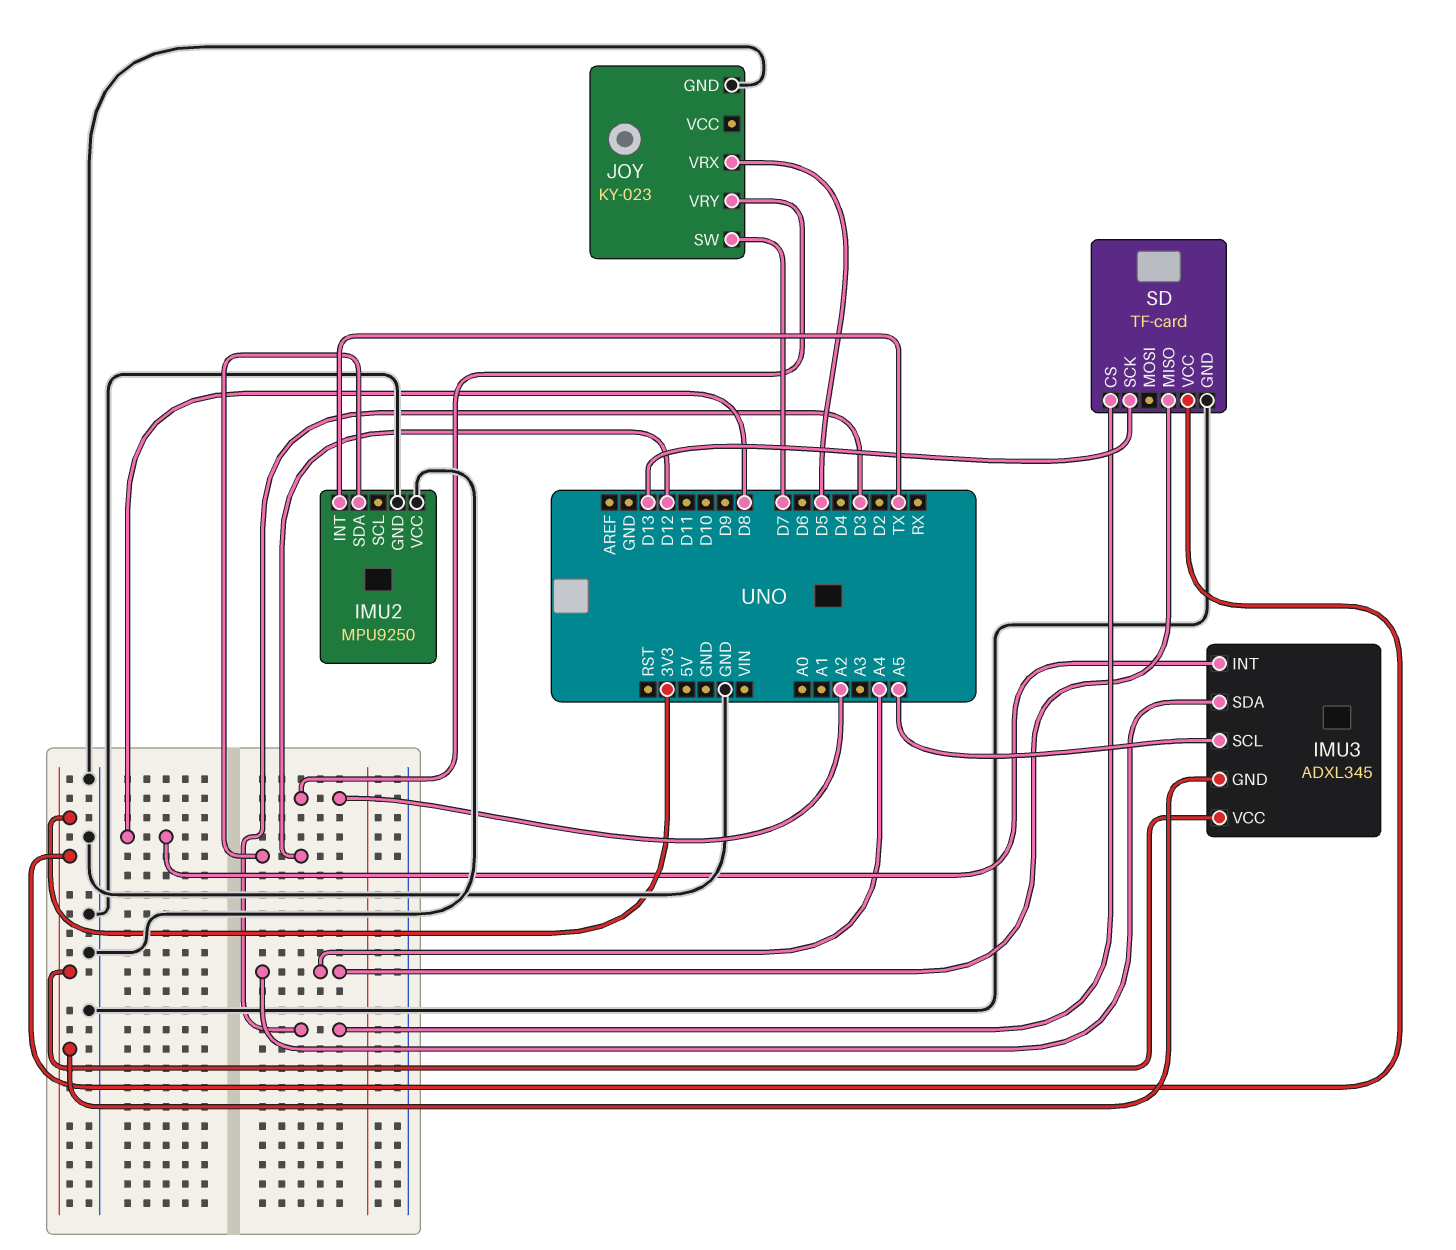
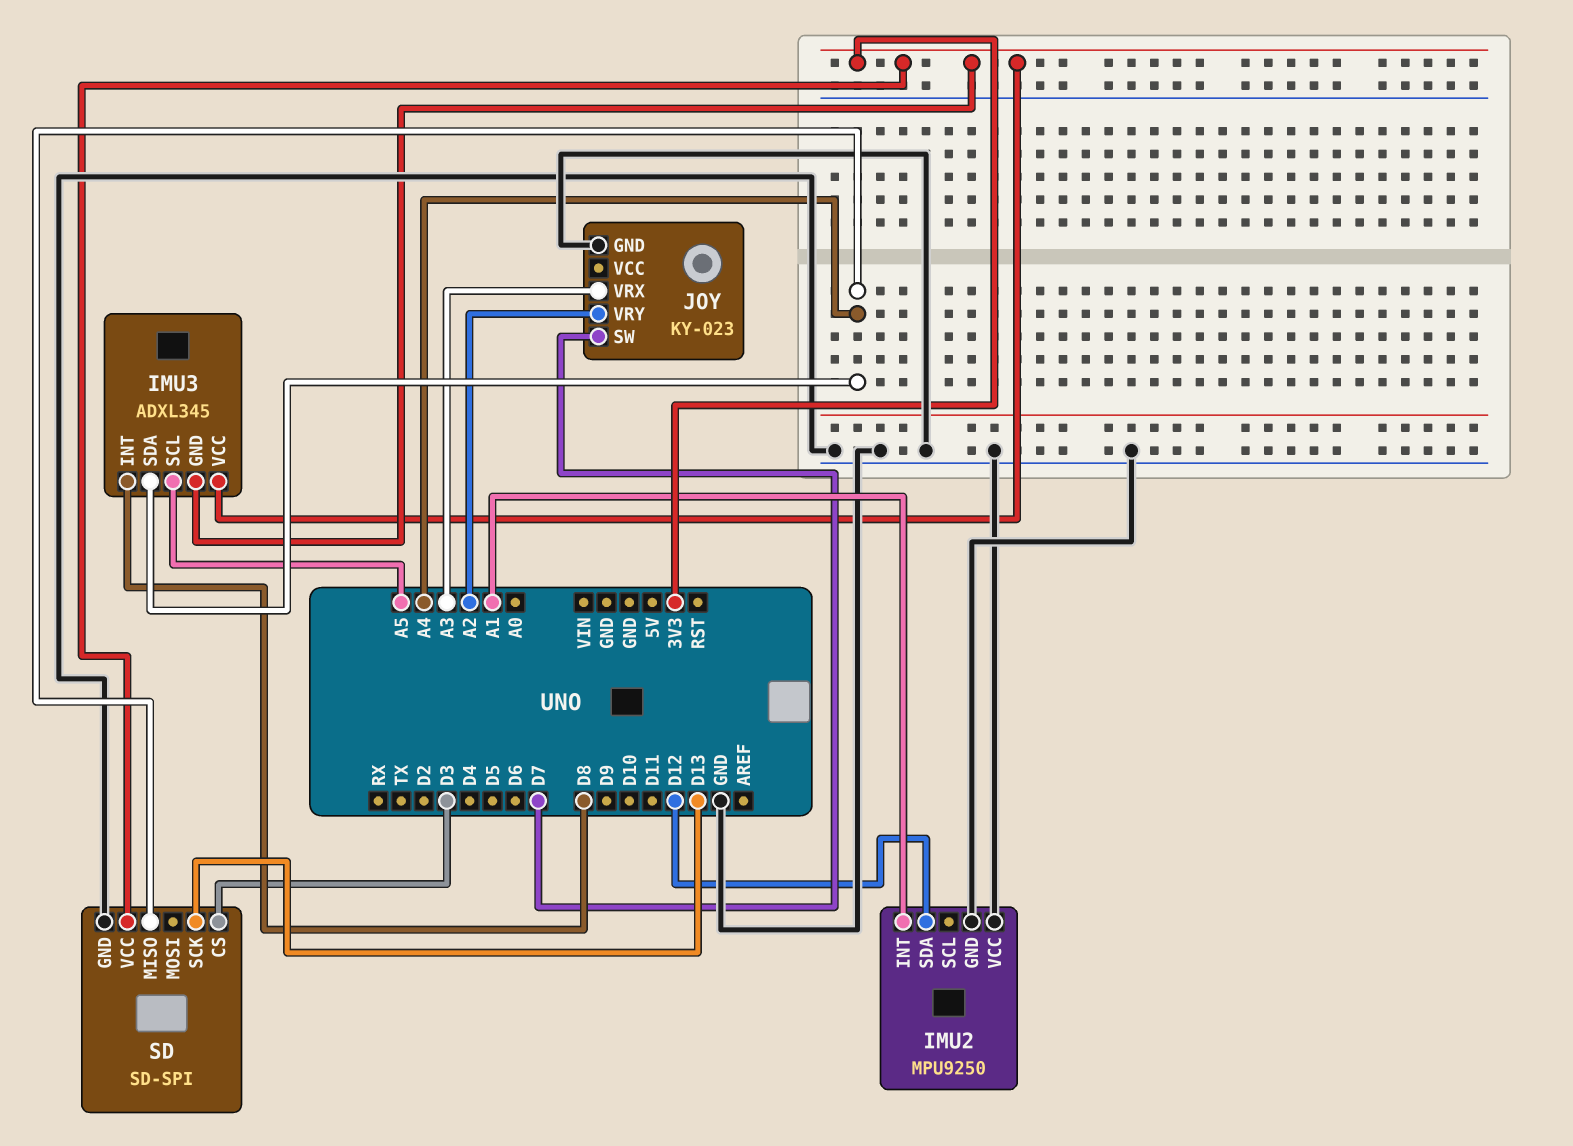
IMU2 pin INT: TX -> A1
JOY pin VRX: D5 -> A3
SD: TF-card -> SD-SPI

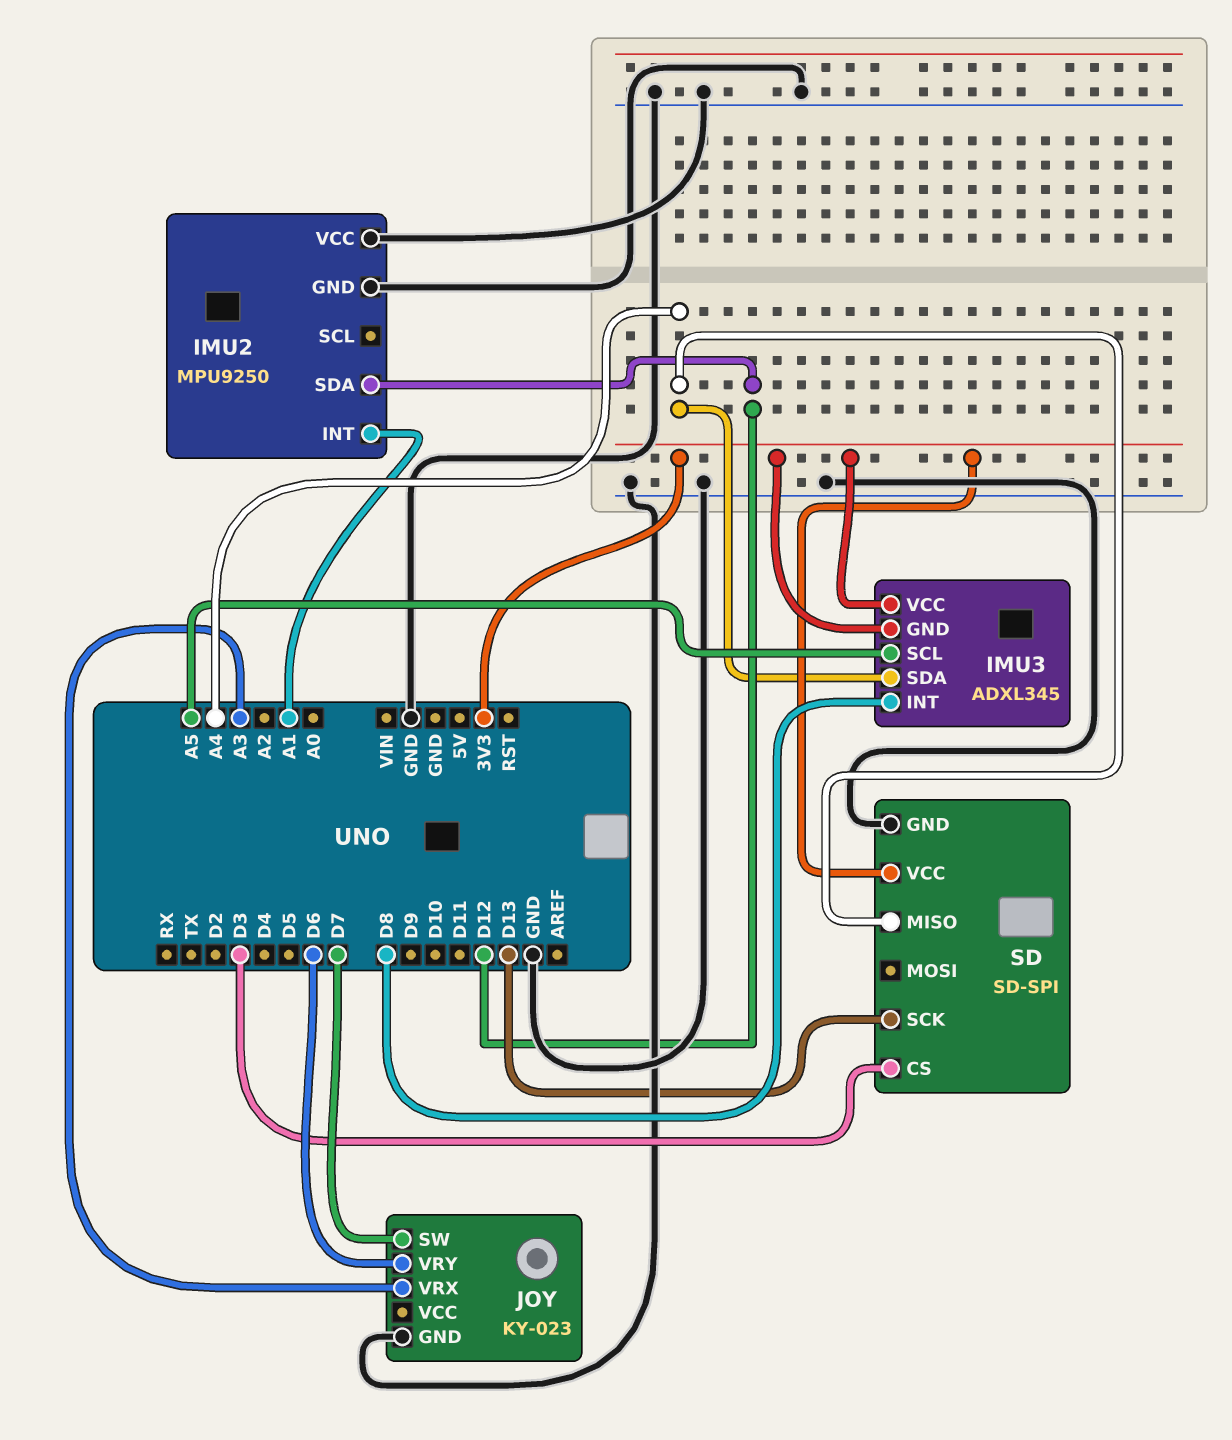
JOY pin VRY: A2 -> D6

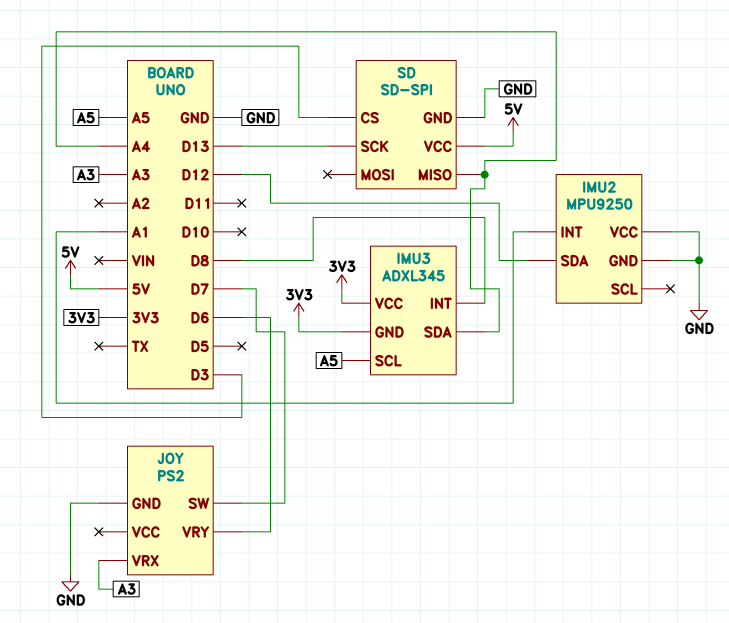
JOY: KY-023 -> PS2
SD pin VCC: 3V3 -> 5V

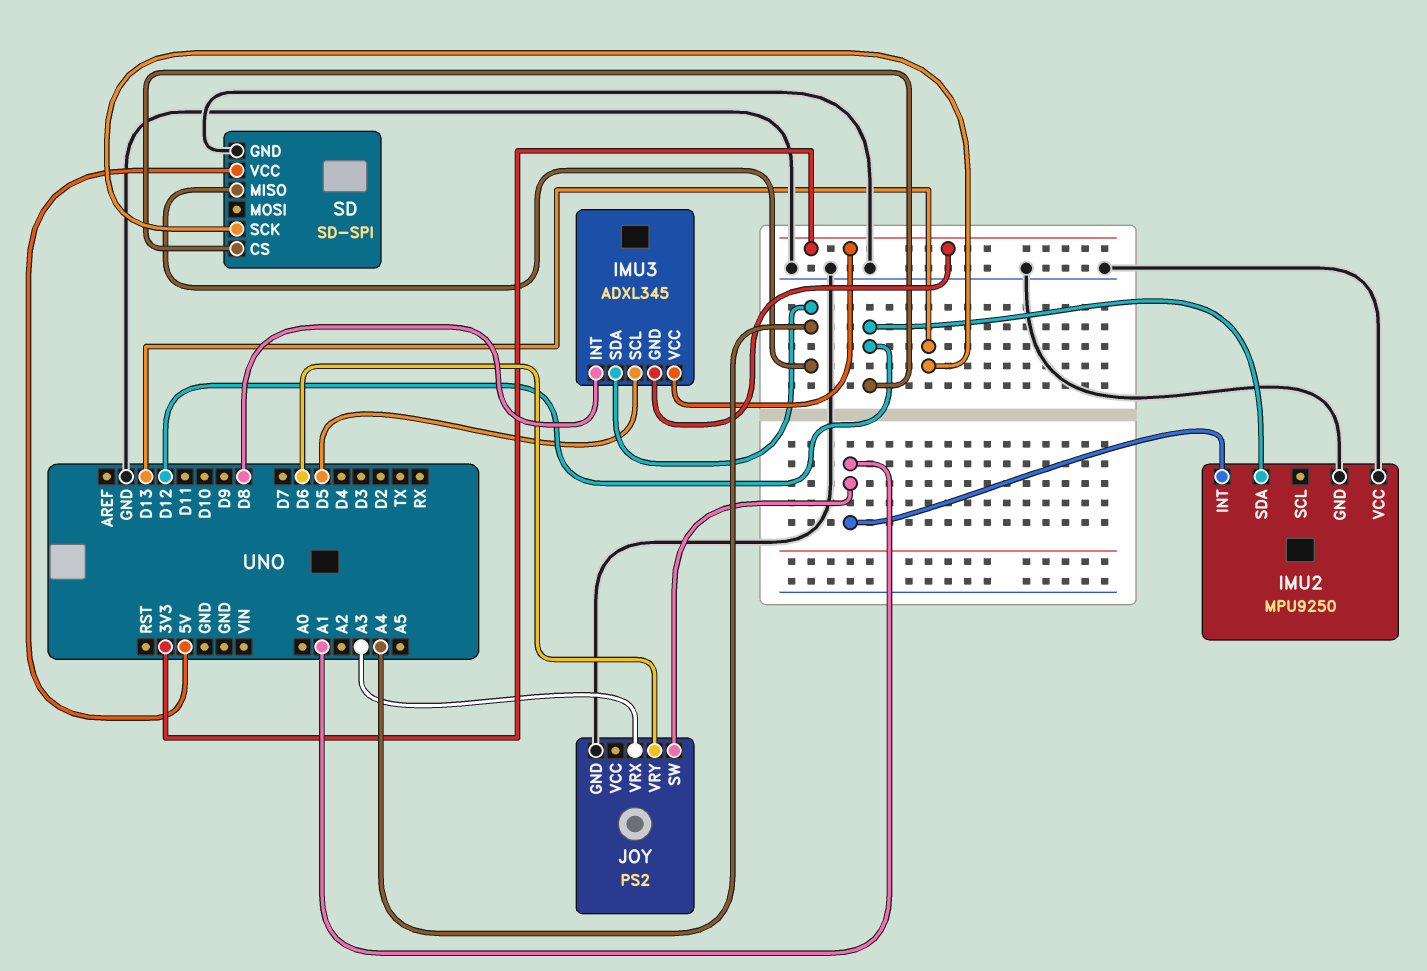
IMU3 pin SCL: A5 -> D5
JOY pin SW: D7 -> A1
SD pin CS: D3 -> D12

